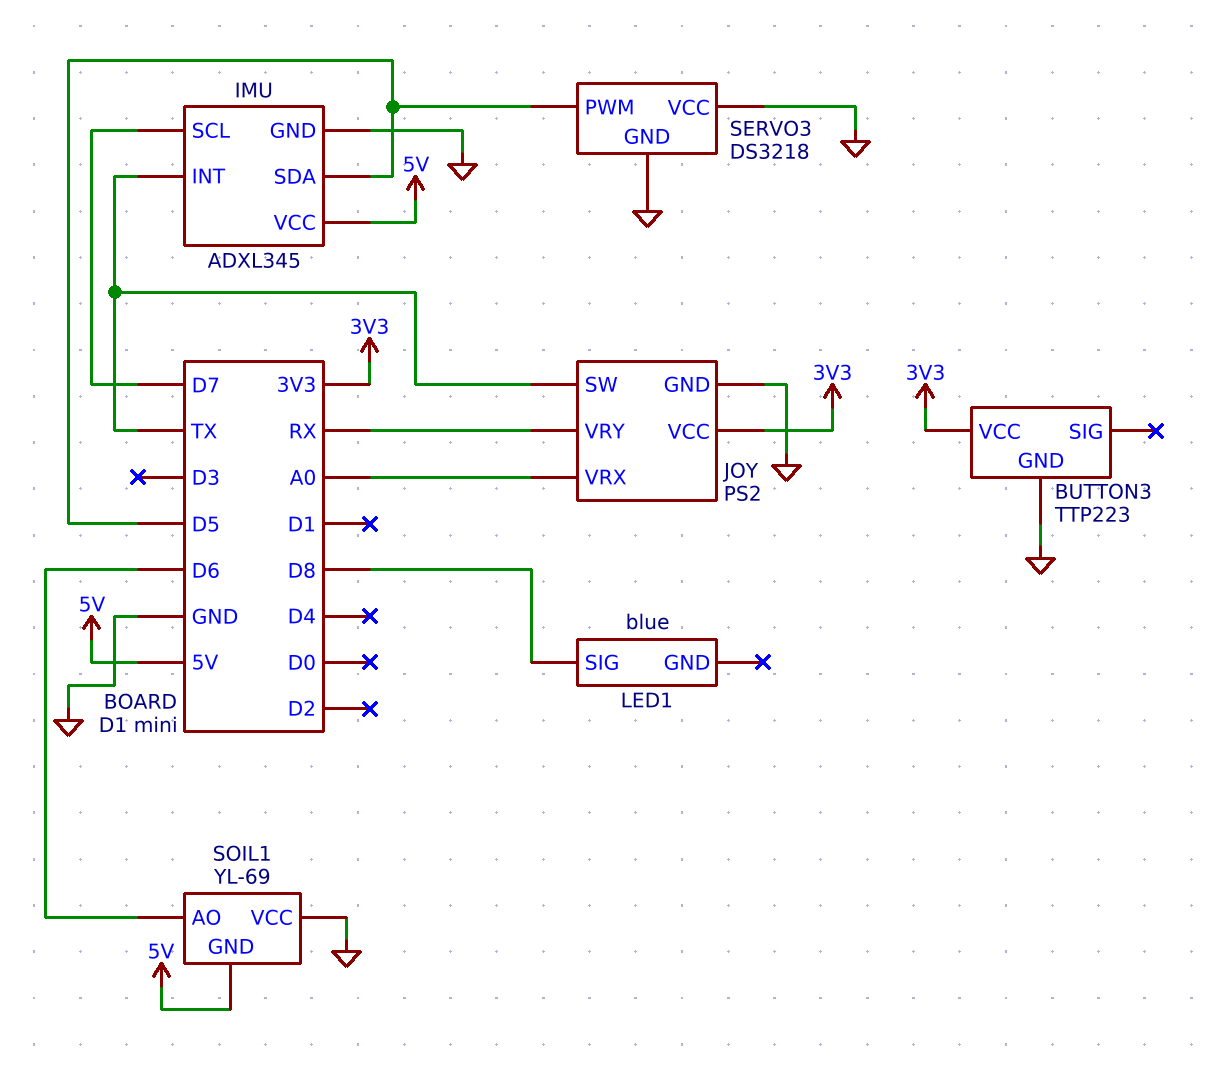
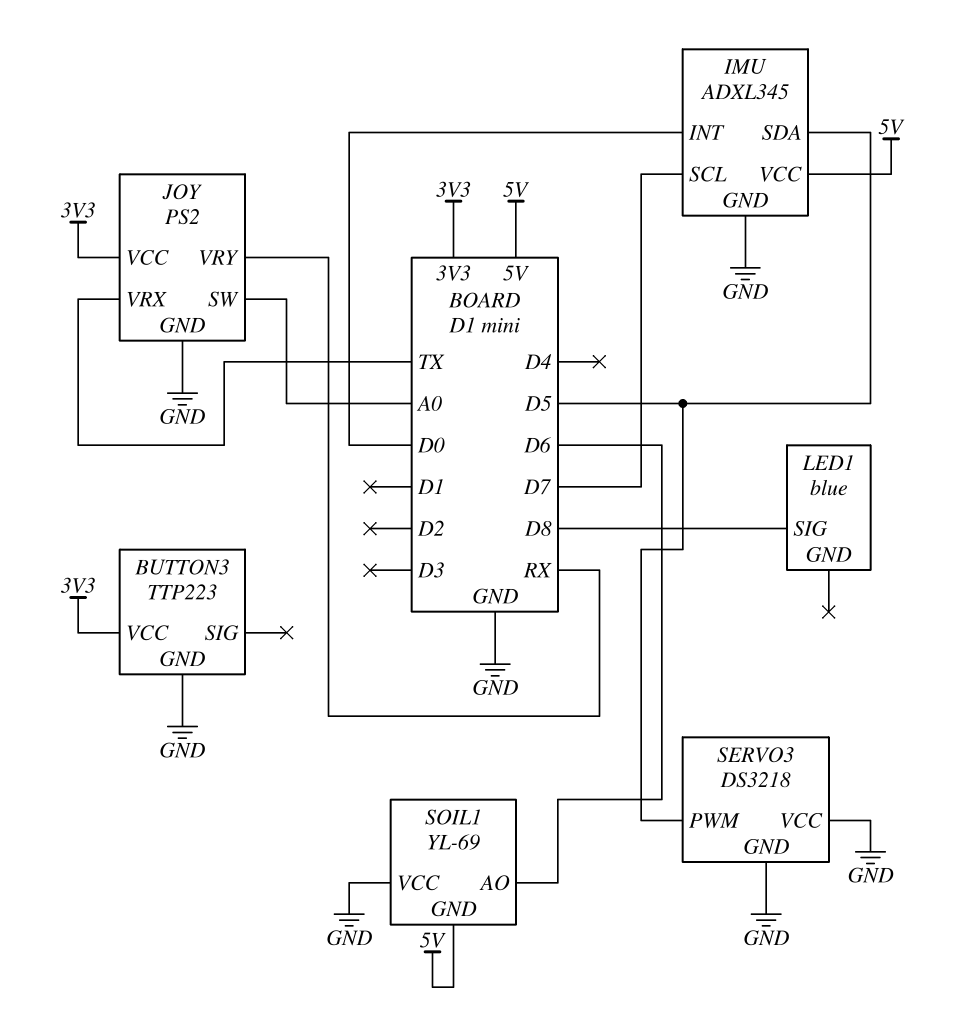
IMU pin INT: TX -> D0
JOY pin SW: TX -> A0
JOY pin VRX: A0 -> TX

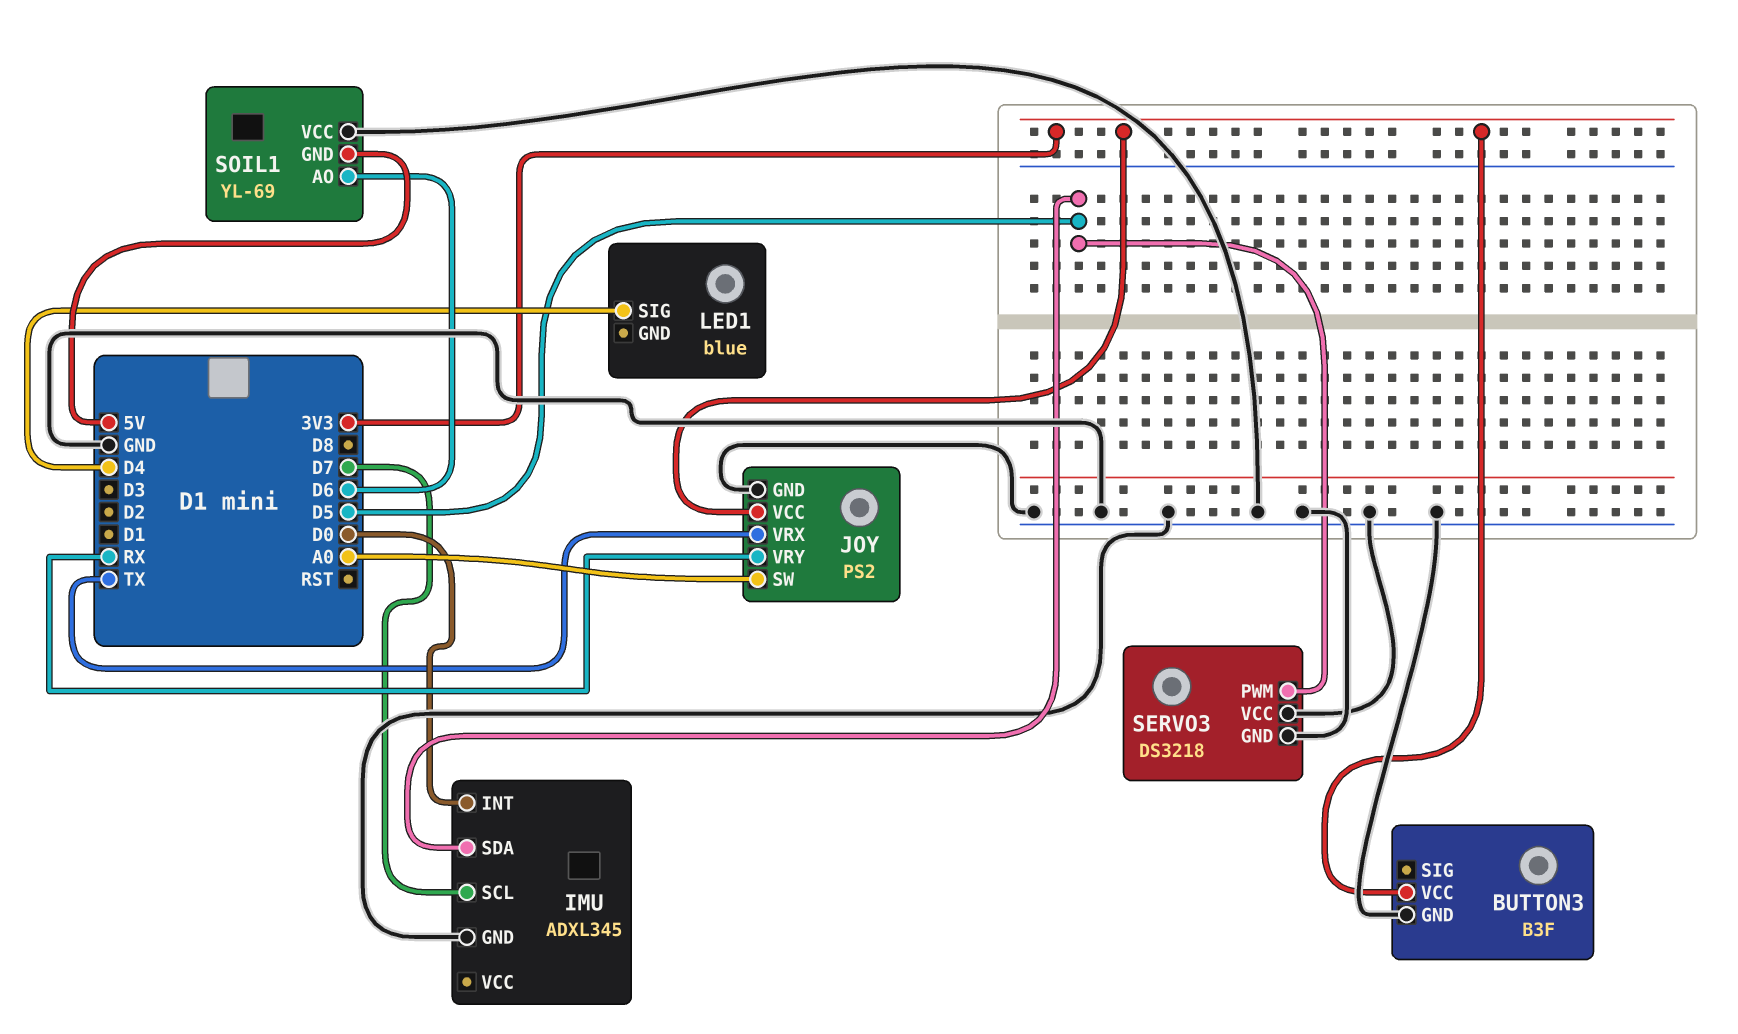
BUTTON3: TTP223 -> B3F
IMU pin VCC: 5V -> none
LED1 pin SIG: D8 -> D4

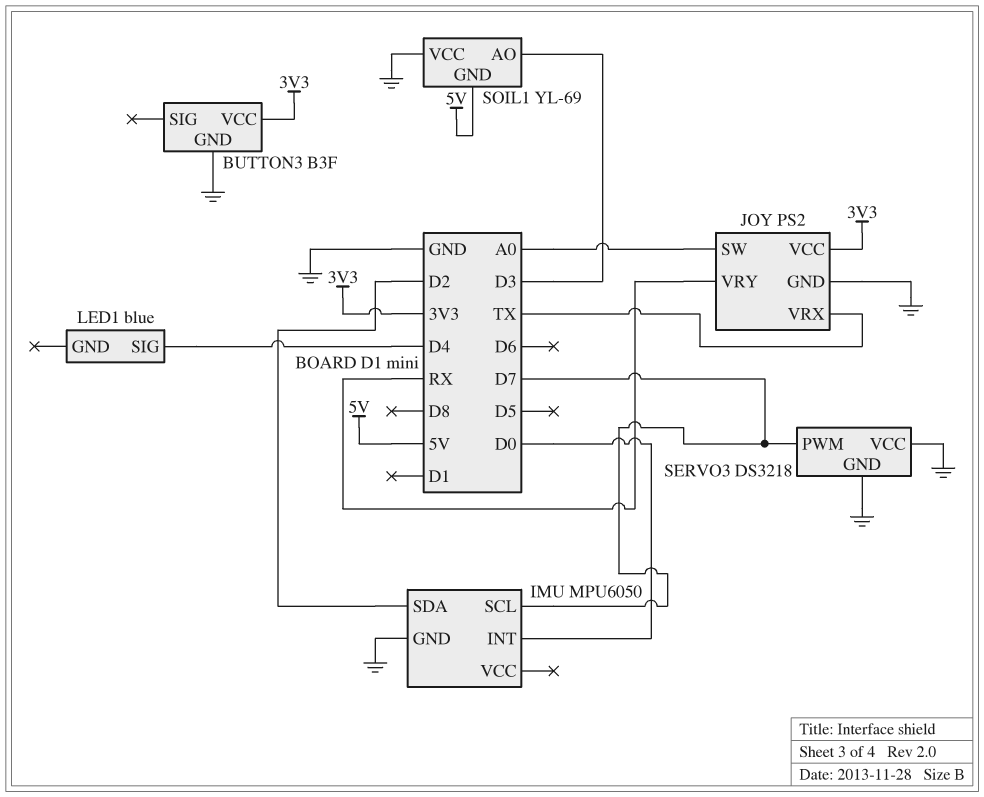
IMU: ADXL345 -> MPU6050
IMU pin SDA: D5 -> D2
SERVO3 pin PWM: D5 -> D7
SOIL1 pin AO: D6 -> D3

